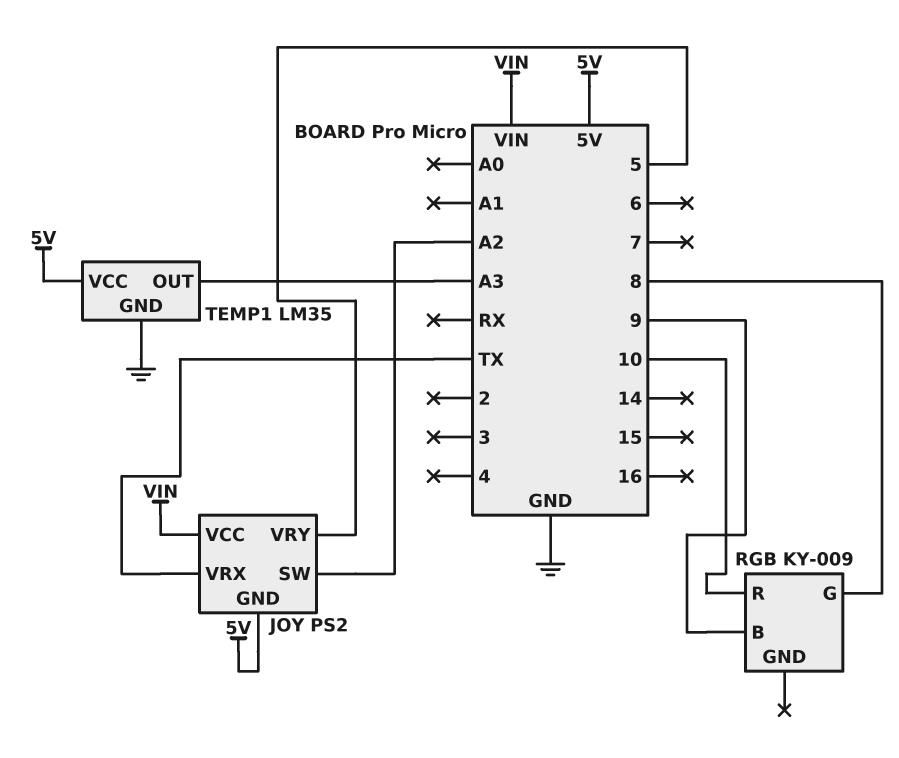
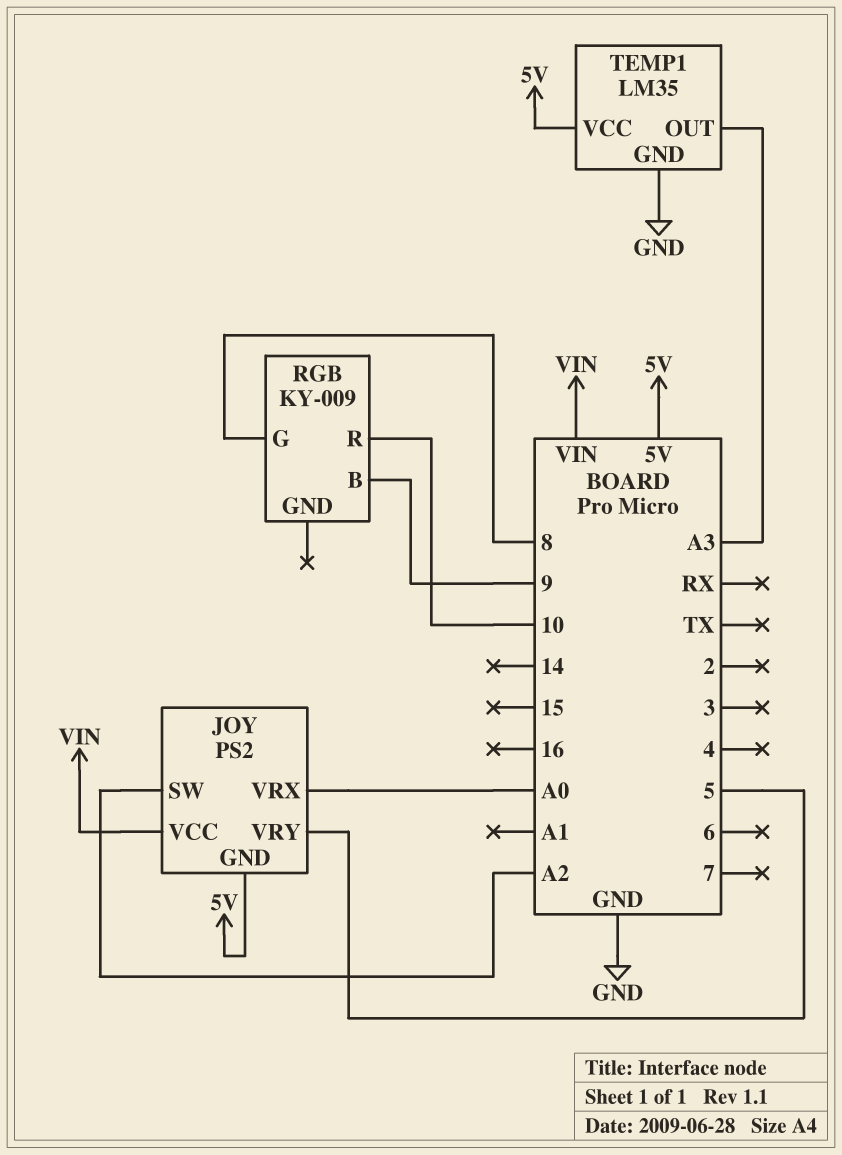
JOY pin VRX: TX -> A0

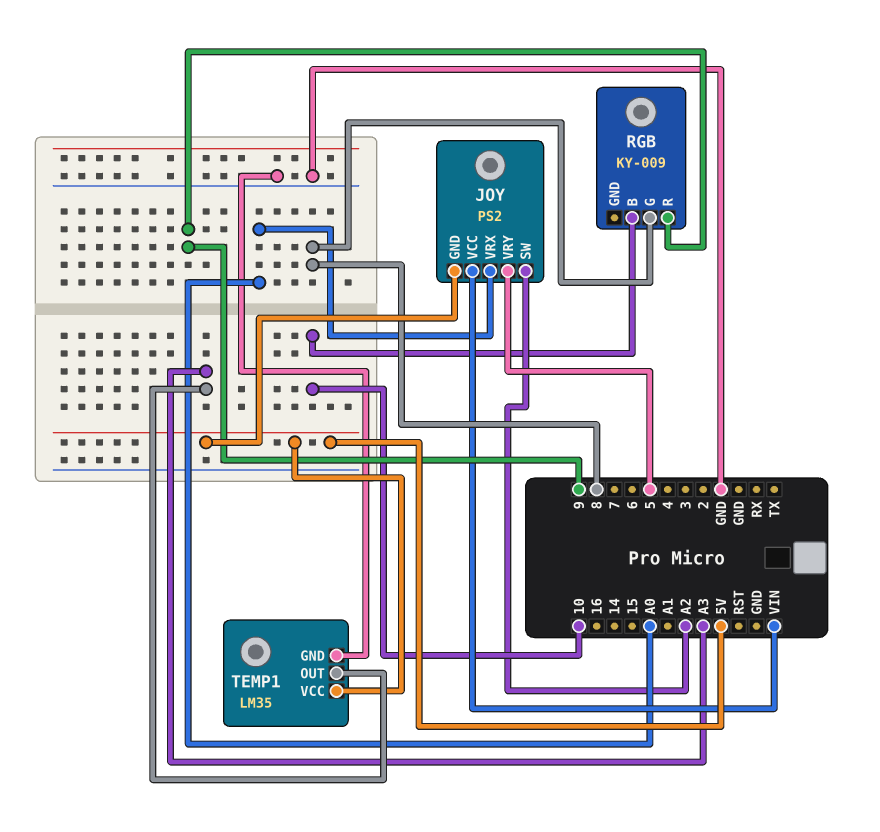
RGB pin B: 9 -> 10
RGB pin R: 10 -> 9

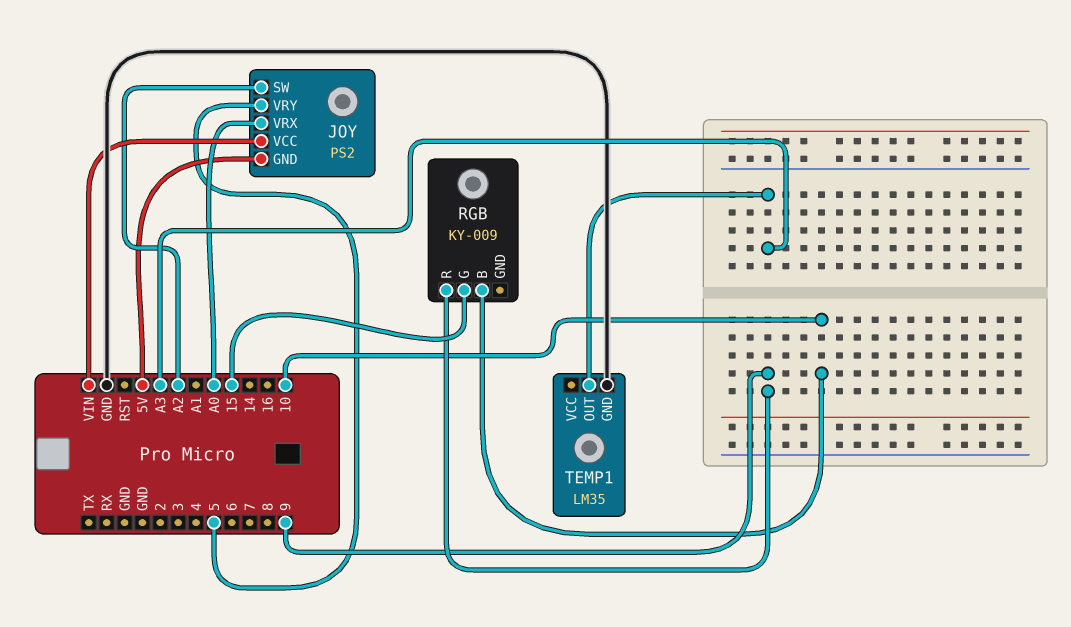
RGB pin G: 8 -> 15
TEMP1 pin VCC: 5V -> none

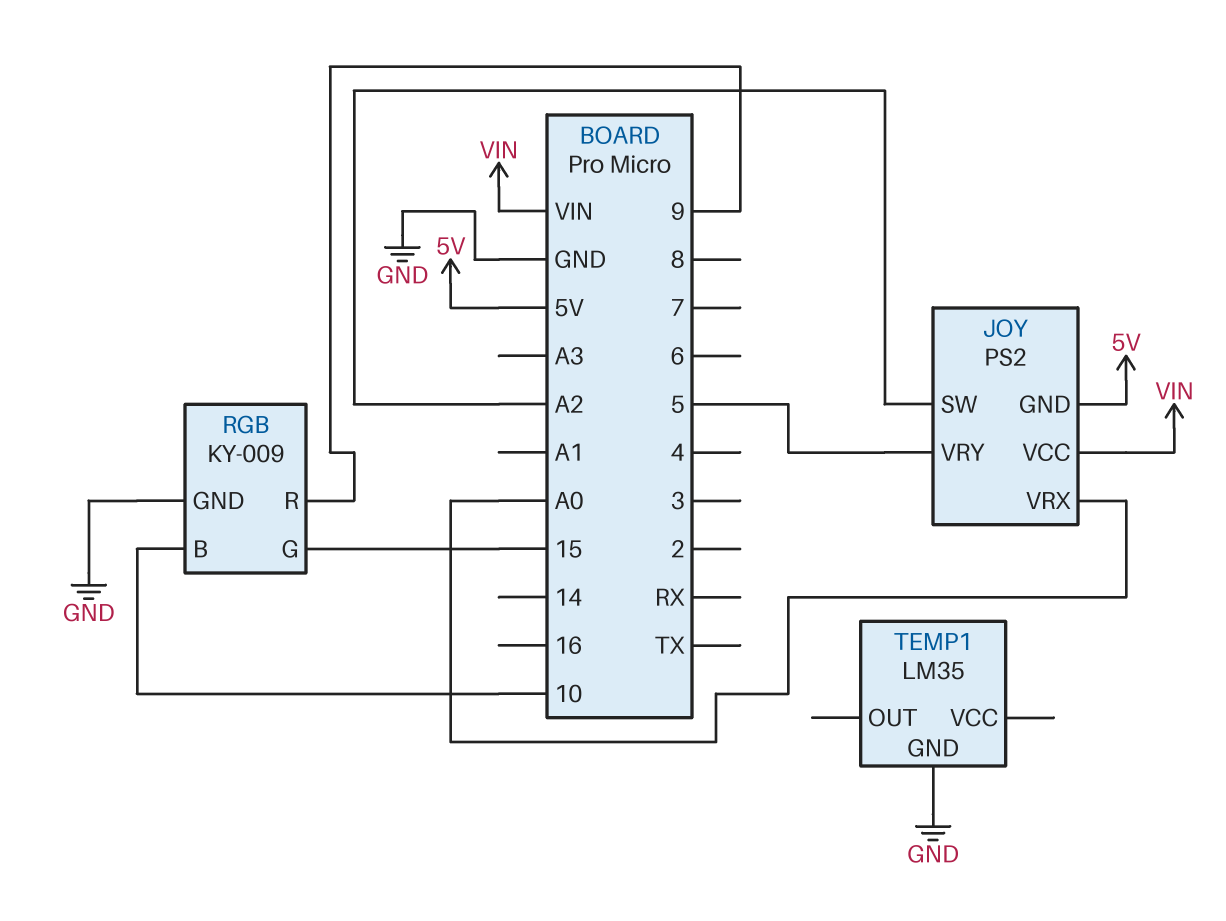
RGB pin GND: none -> GND
TEMP1 pin OUT: A3 -> none

